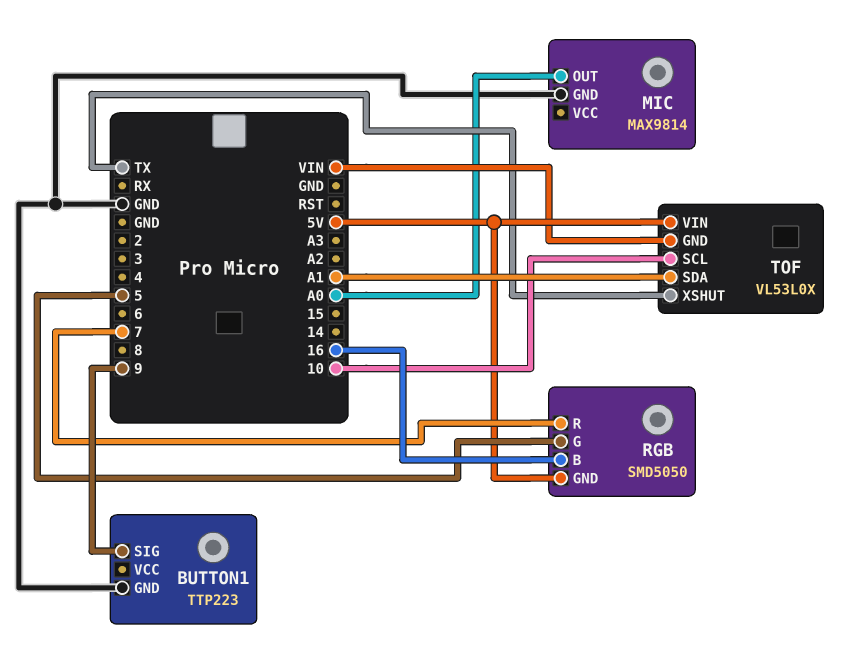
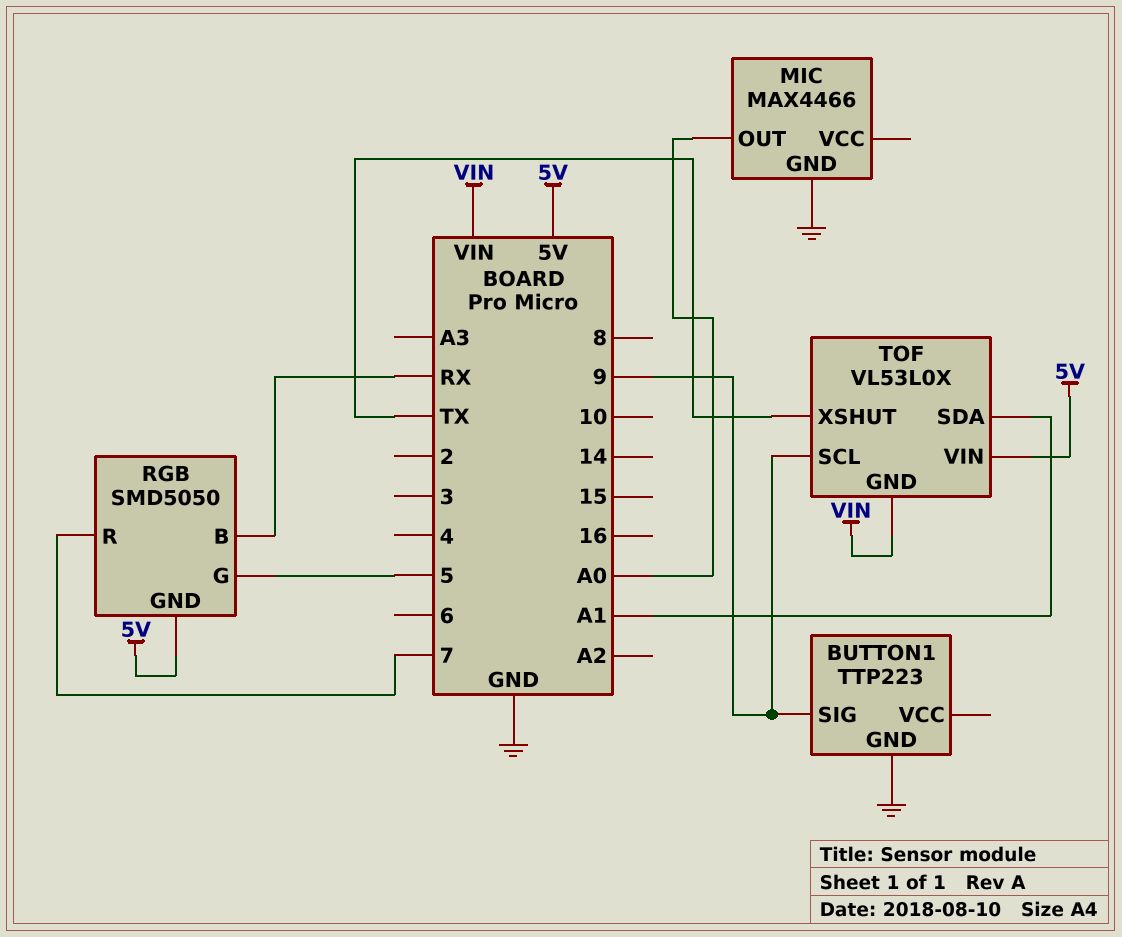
MIC: MAX9814 -> MAX4466
RGB pin B: 16 -> RX
TOF pin SCL: 10 -> 9

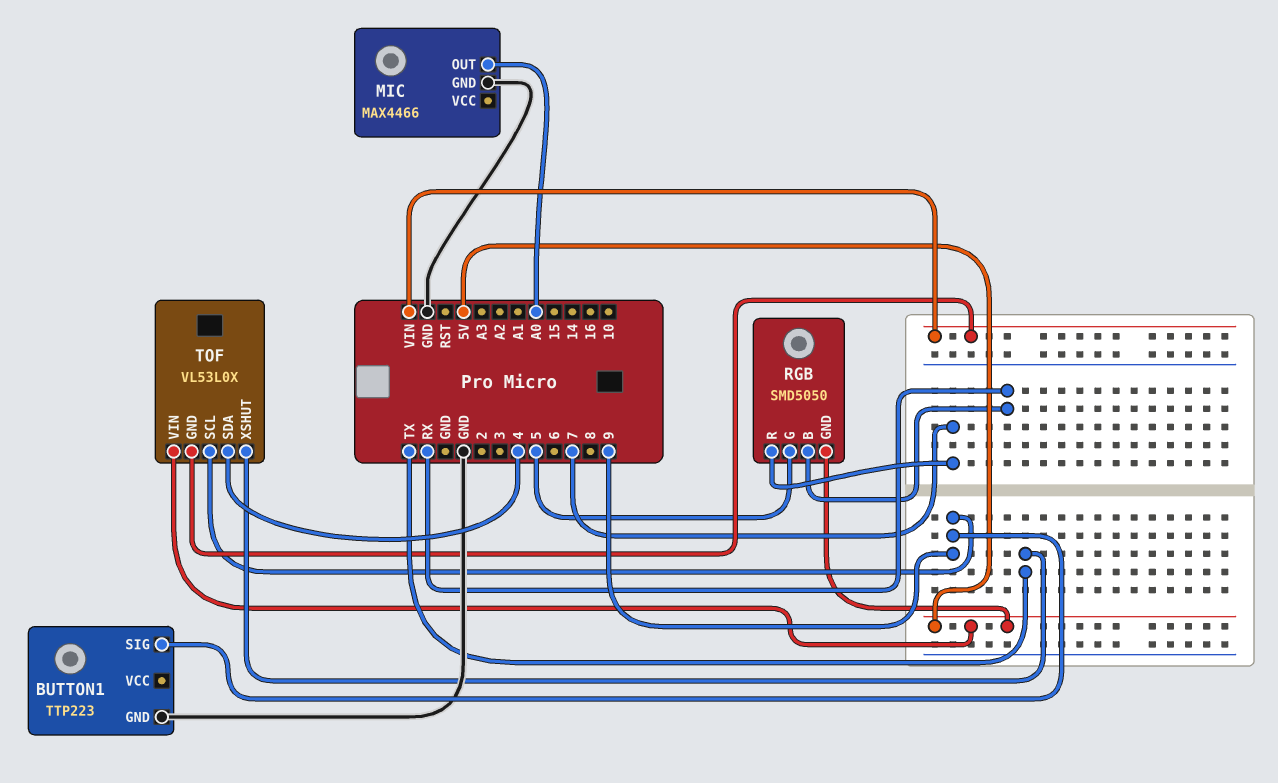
TOF pin SDA: A1 -> 4

